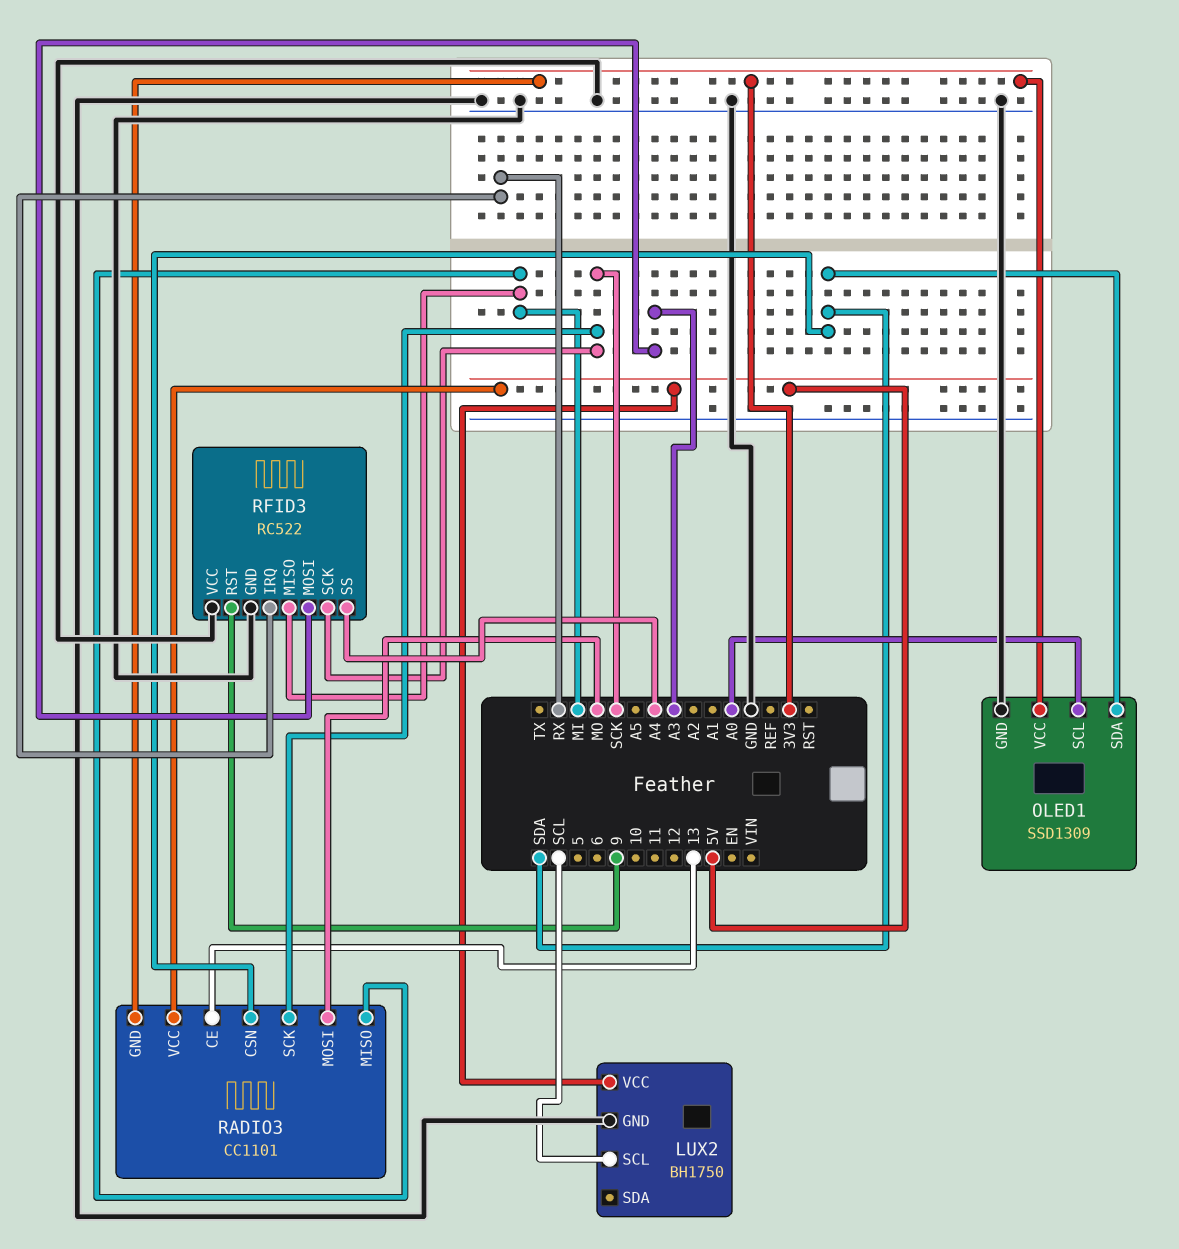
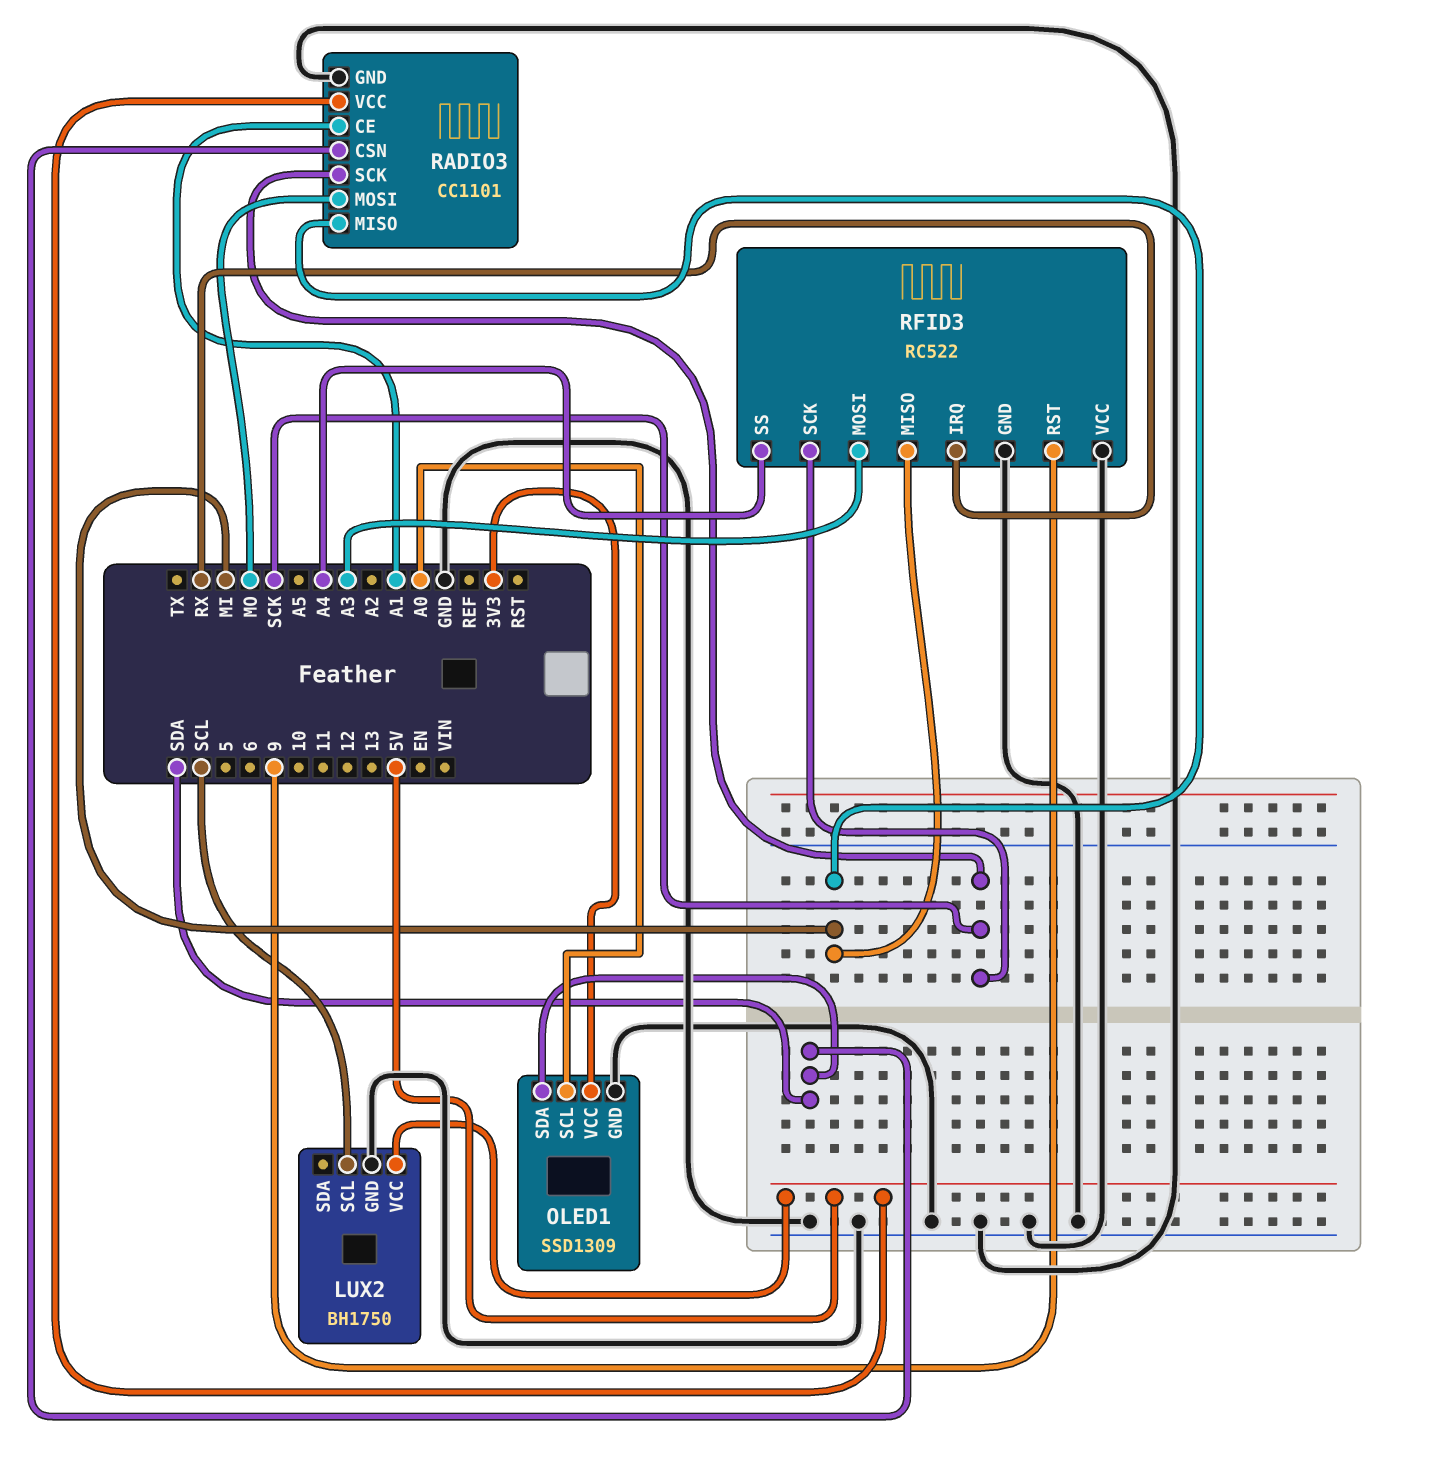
RADIO3 pin CE: 13 -> A1
RADIO3 pin GND: 3V3 -> GND

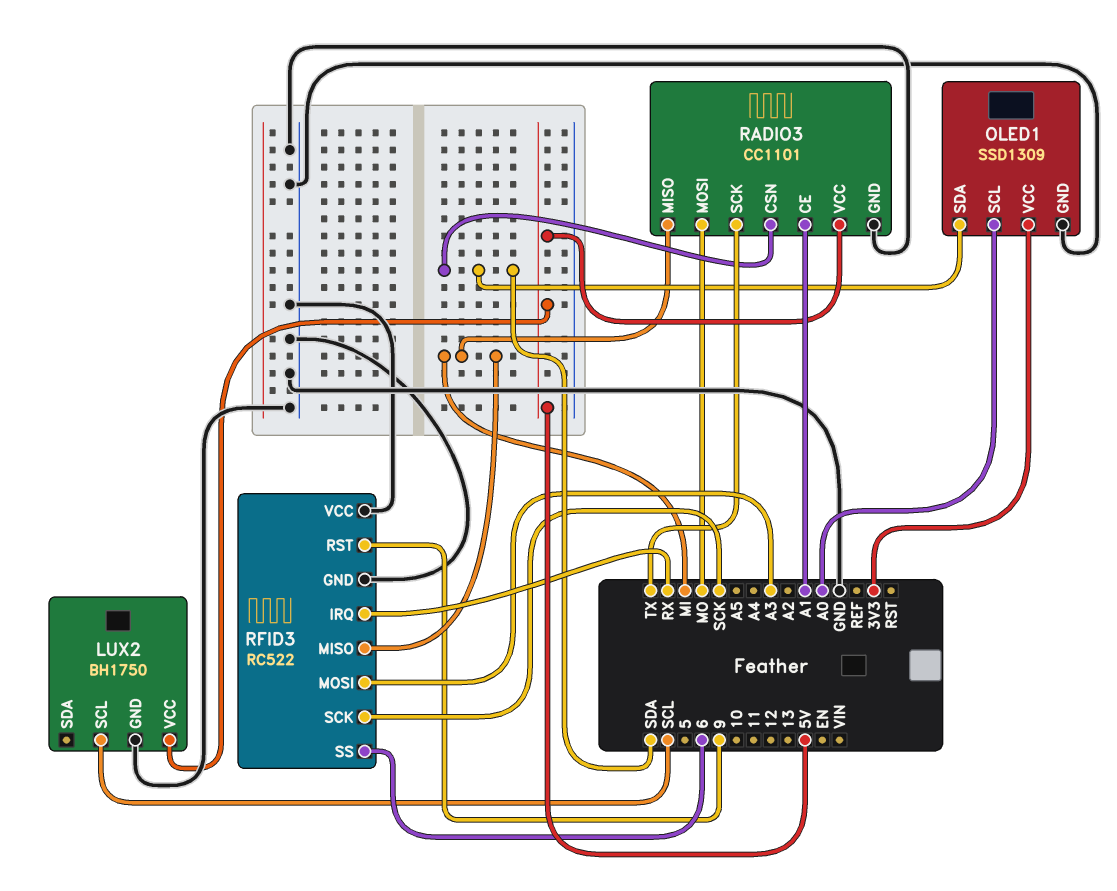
RADIO3 pin SCK: SCK -> TX
RFID3 pin SS: A4 -> 6

